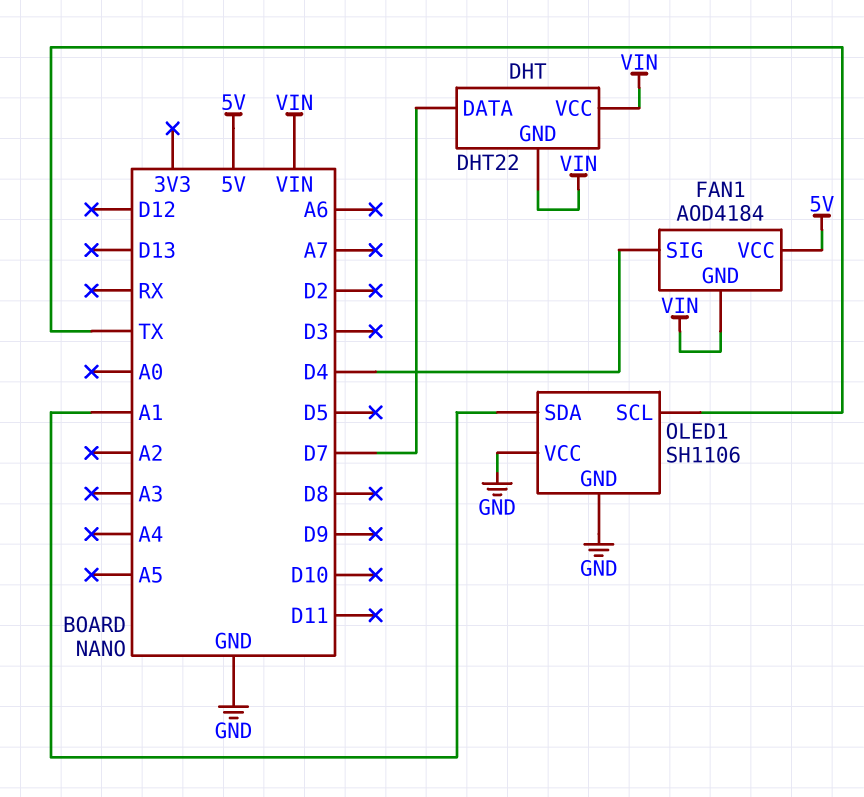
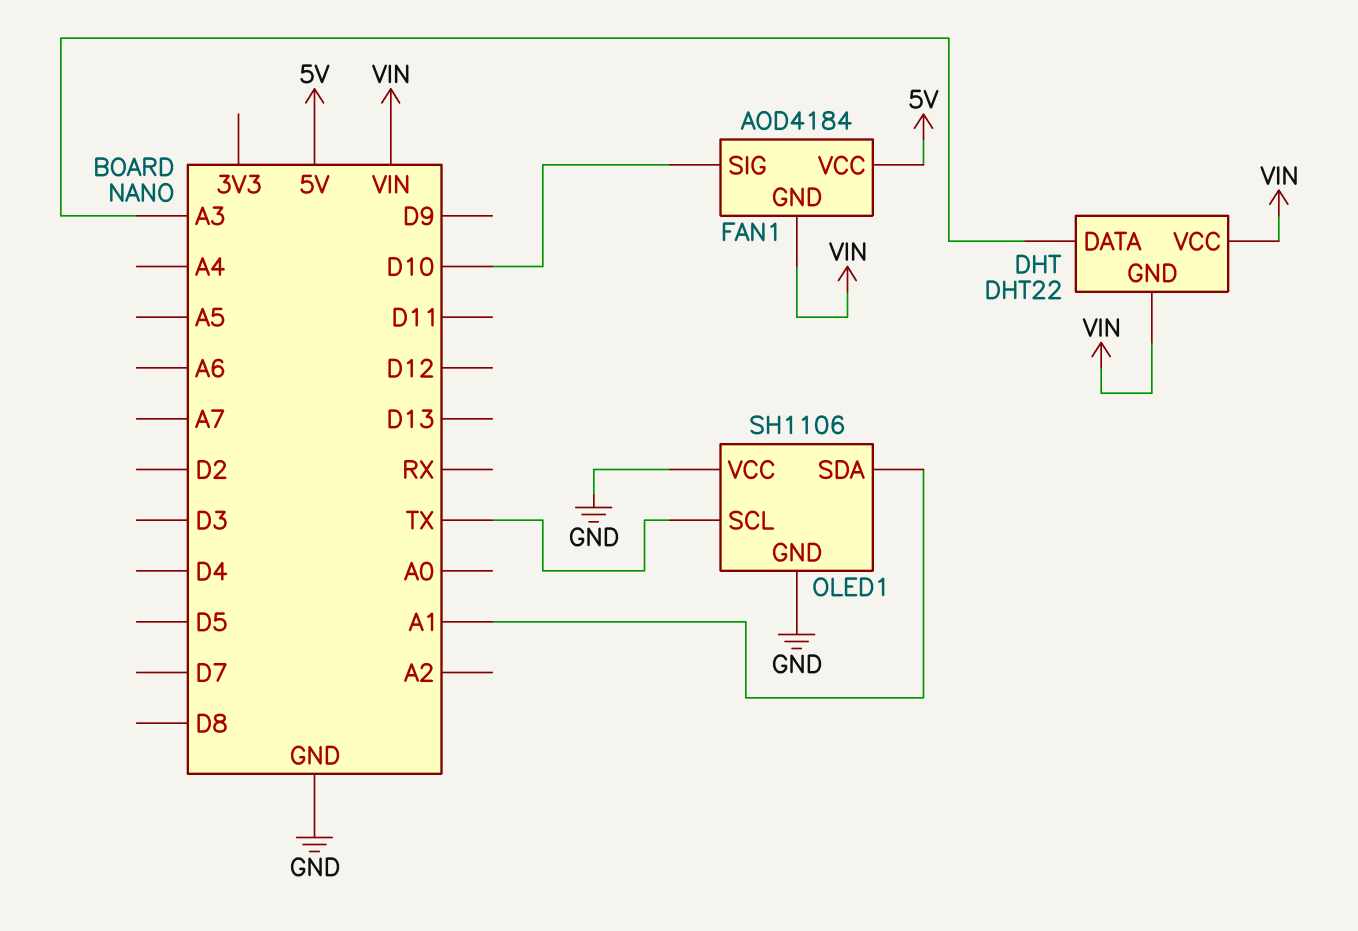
DHT pin DATA: D7 -> A3
FAN1 pin SIG: D4 -> D10

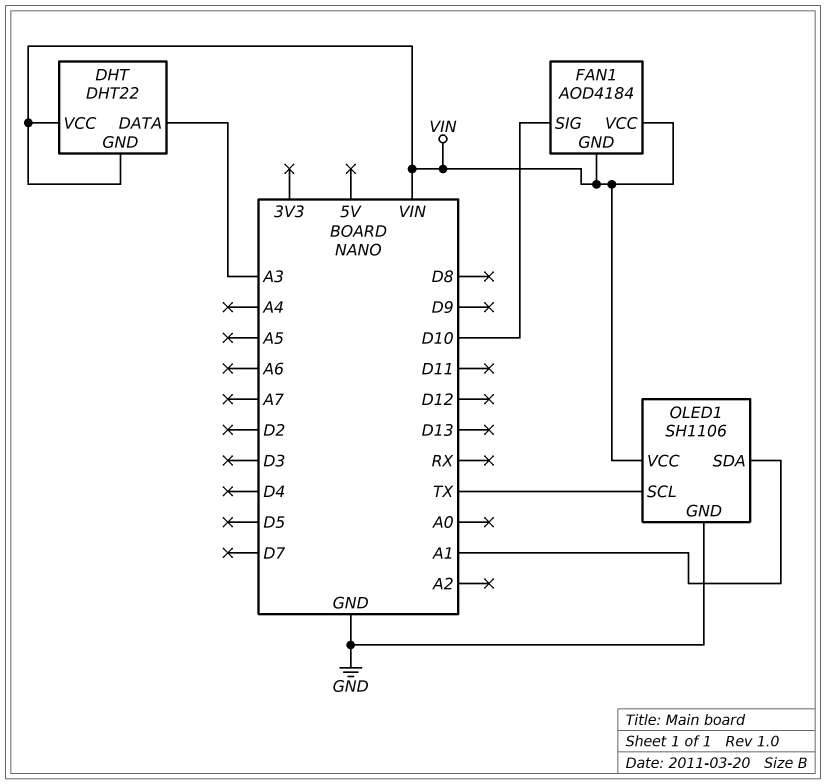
FAN1 pin VCC: 5V -> VIN
OLED1 pin VCC: GND -> VIN

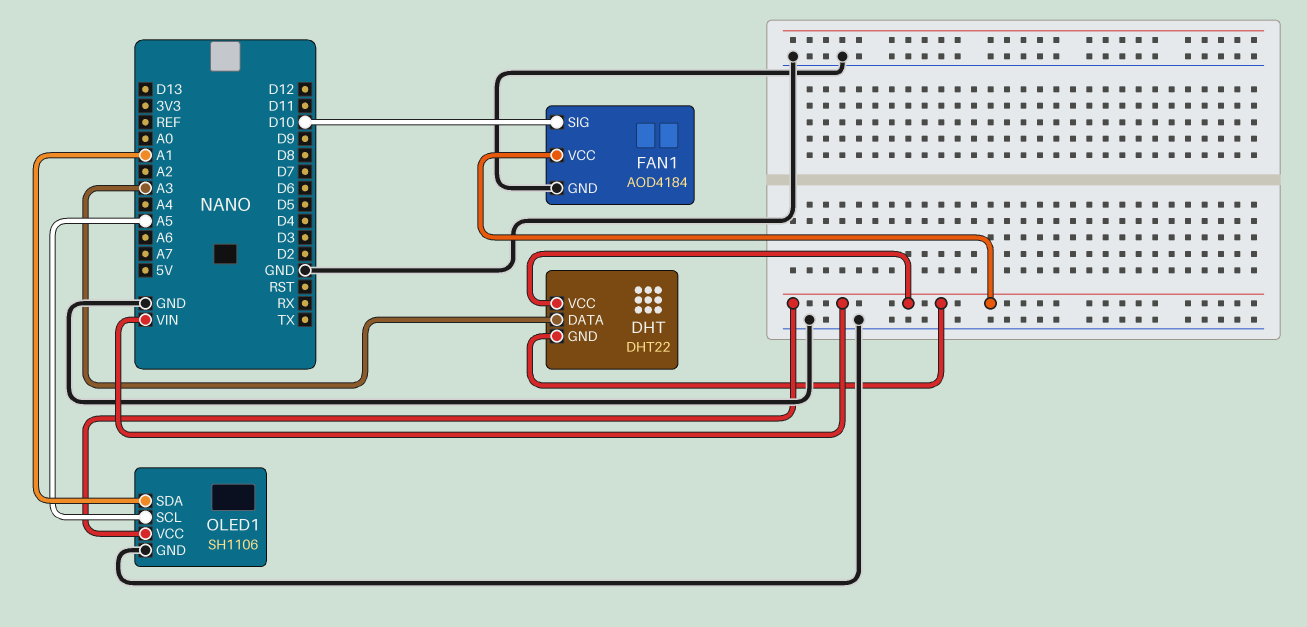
FAN1 pin GND: VIN -> GND
OLED1 pin SCL: TX -> A5

